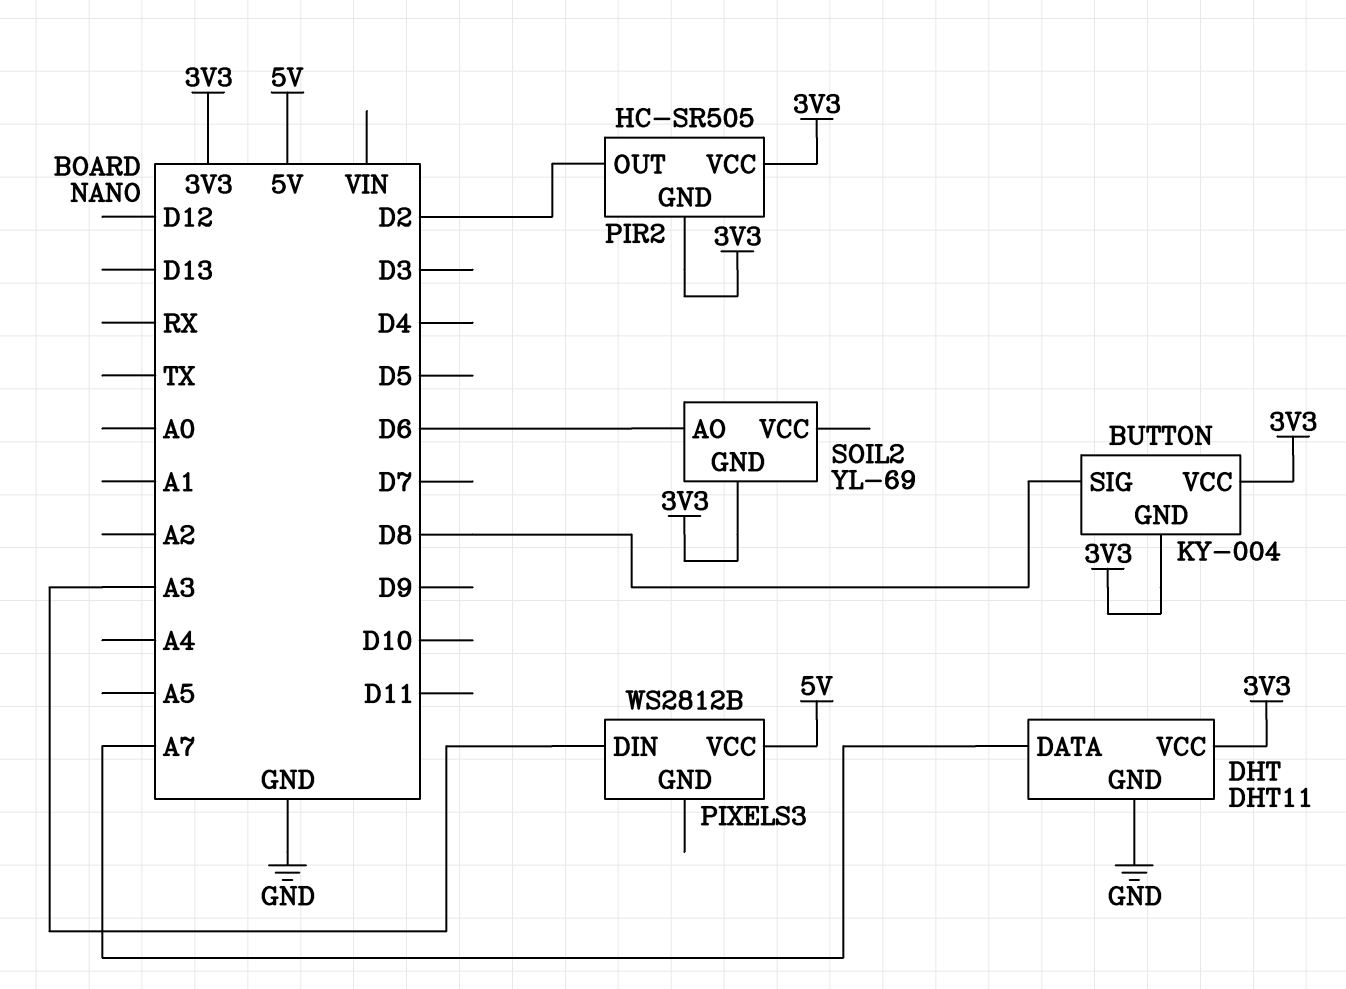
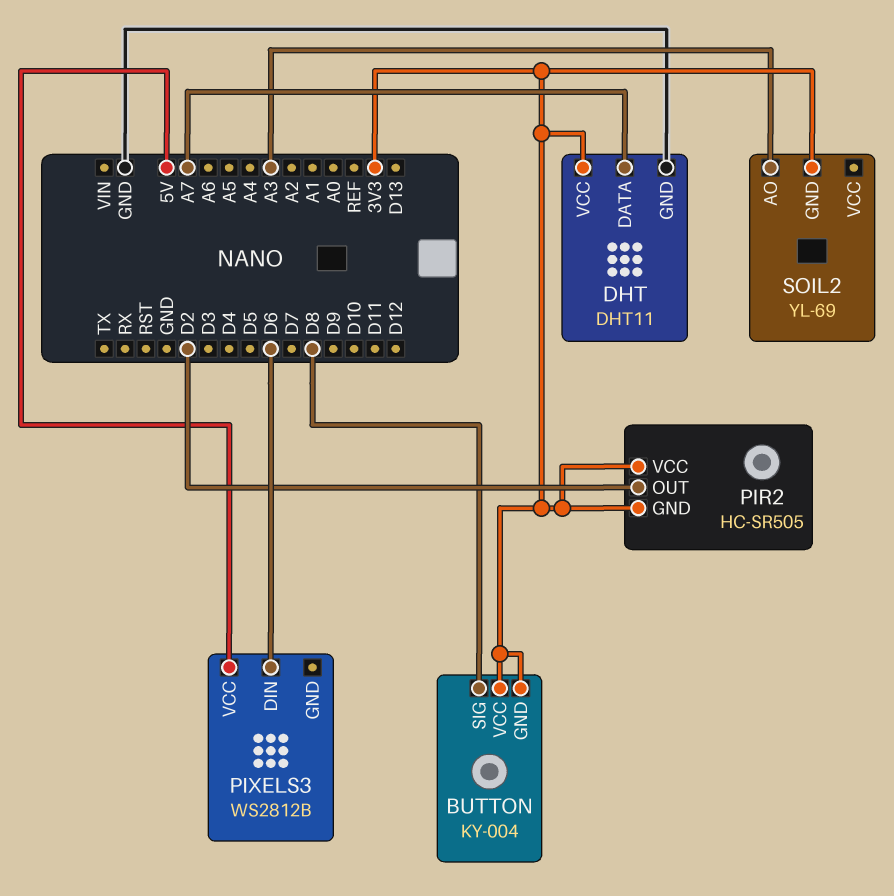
PIXELS3 pin DIN: A3 -> D6
SOIL2 pin AO: D6 -> A3

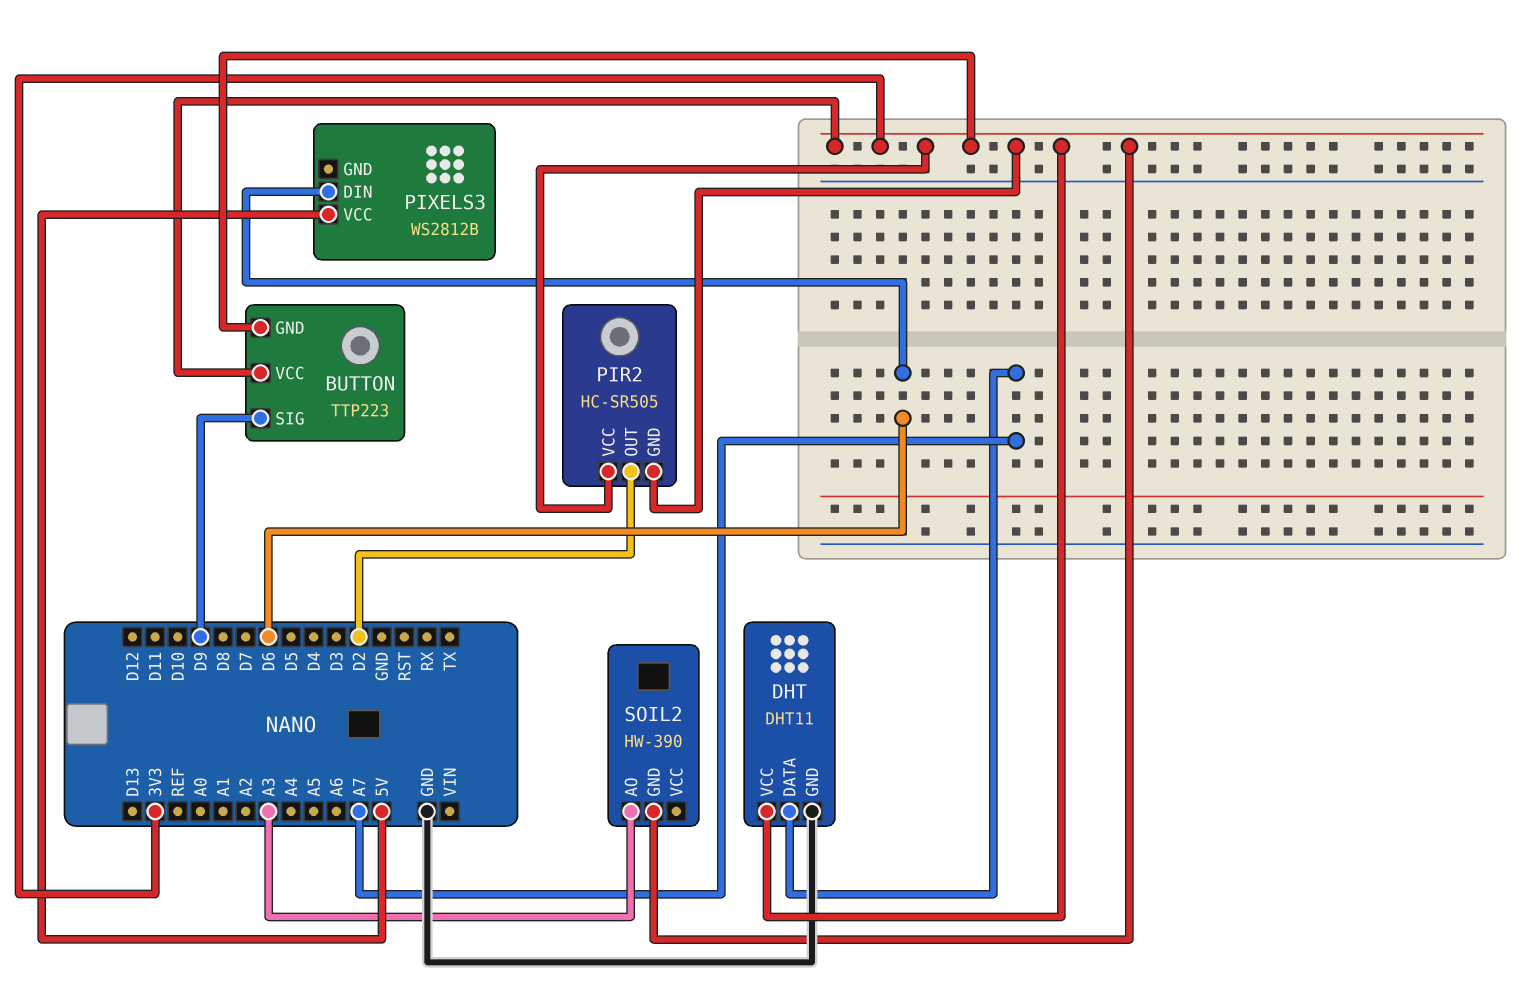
BUTTON: KY-004 -> TTP223
BUTTON pin SIG: D8 -> D9
SOIL2: YL-69 -> HW-390

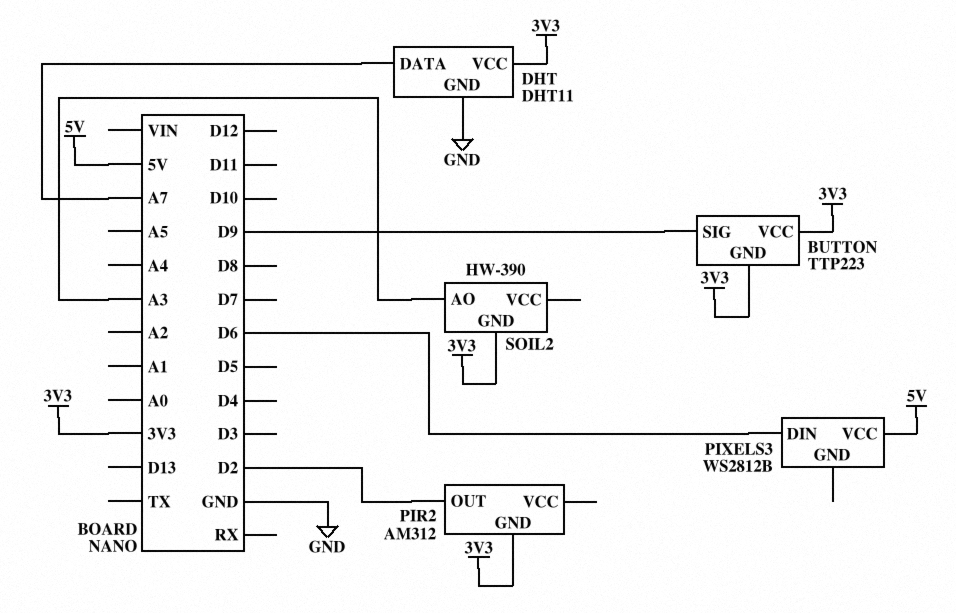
PIR2: HC-SR505 -> AM312
PIR2 pin VCC: 3V3 -> none

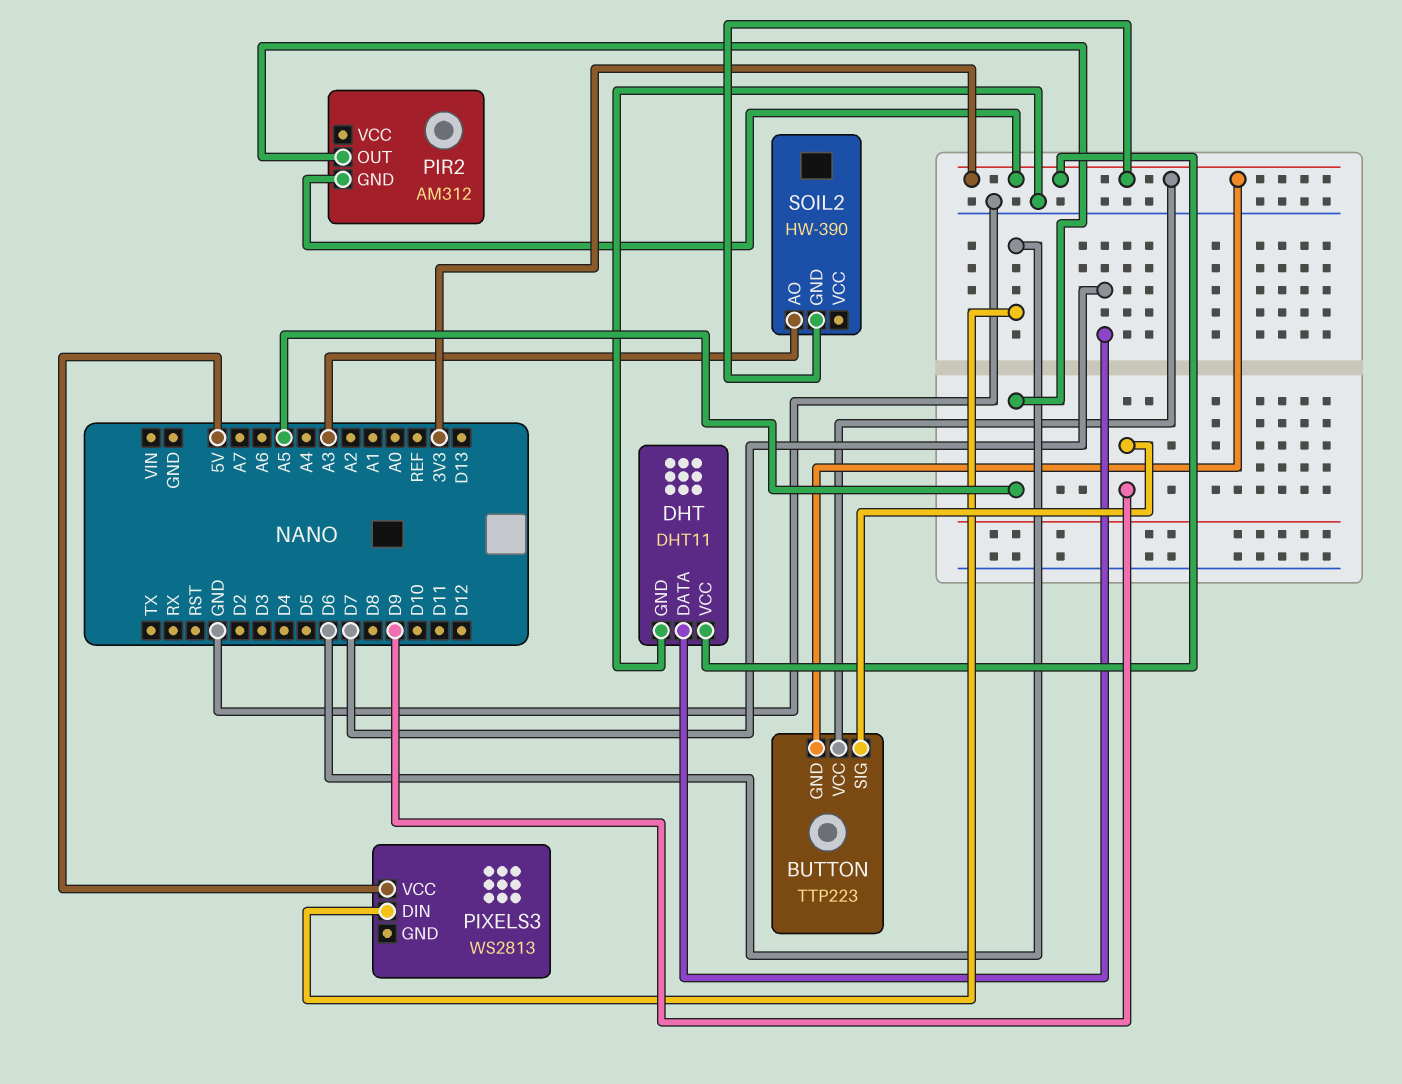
DHT pin DATA: A7 -> D7
PIR2 pin OUT: D2 -> A5
PIXELS3: WS2812B -> WS2813

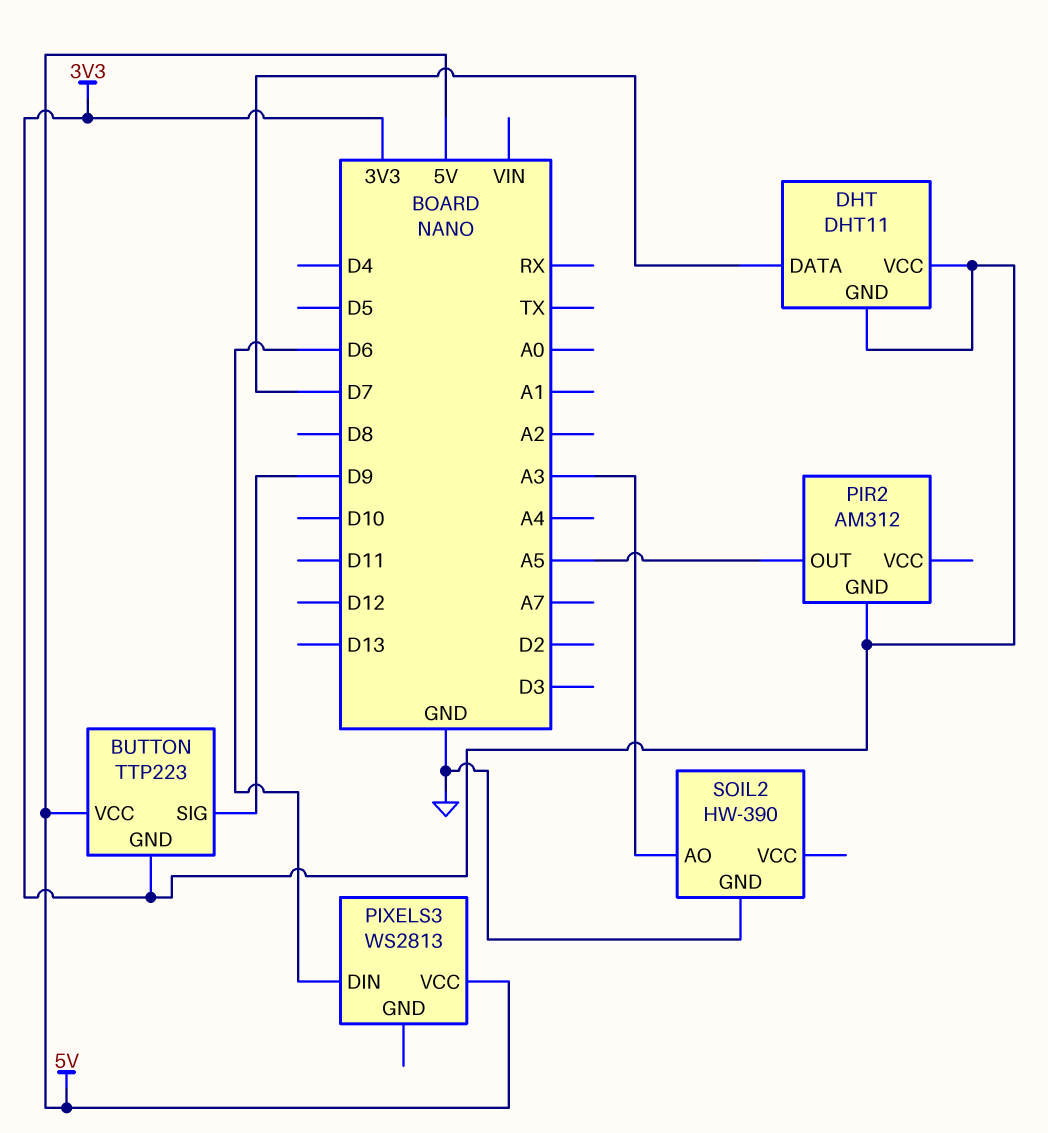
BUTTON pin VCC: 3V3 -> 5V
DHT pin GND: GND -> 3V3
SOIL2 pin GND: 3V3 -> GND

